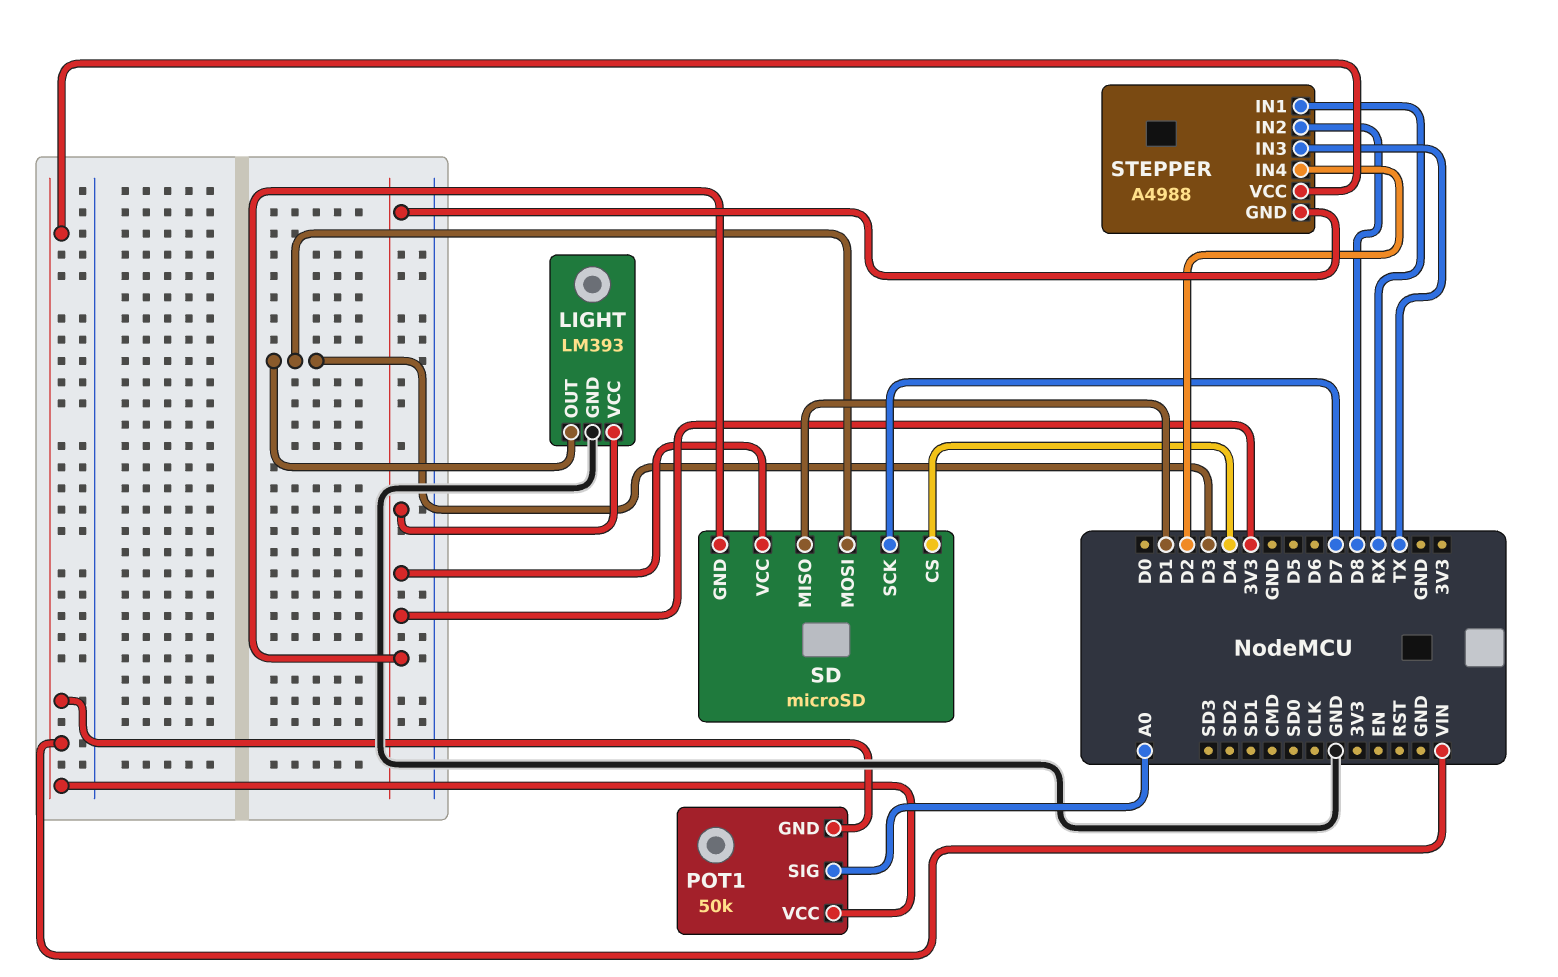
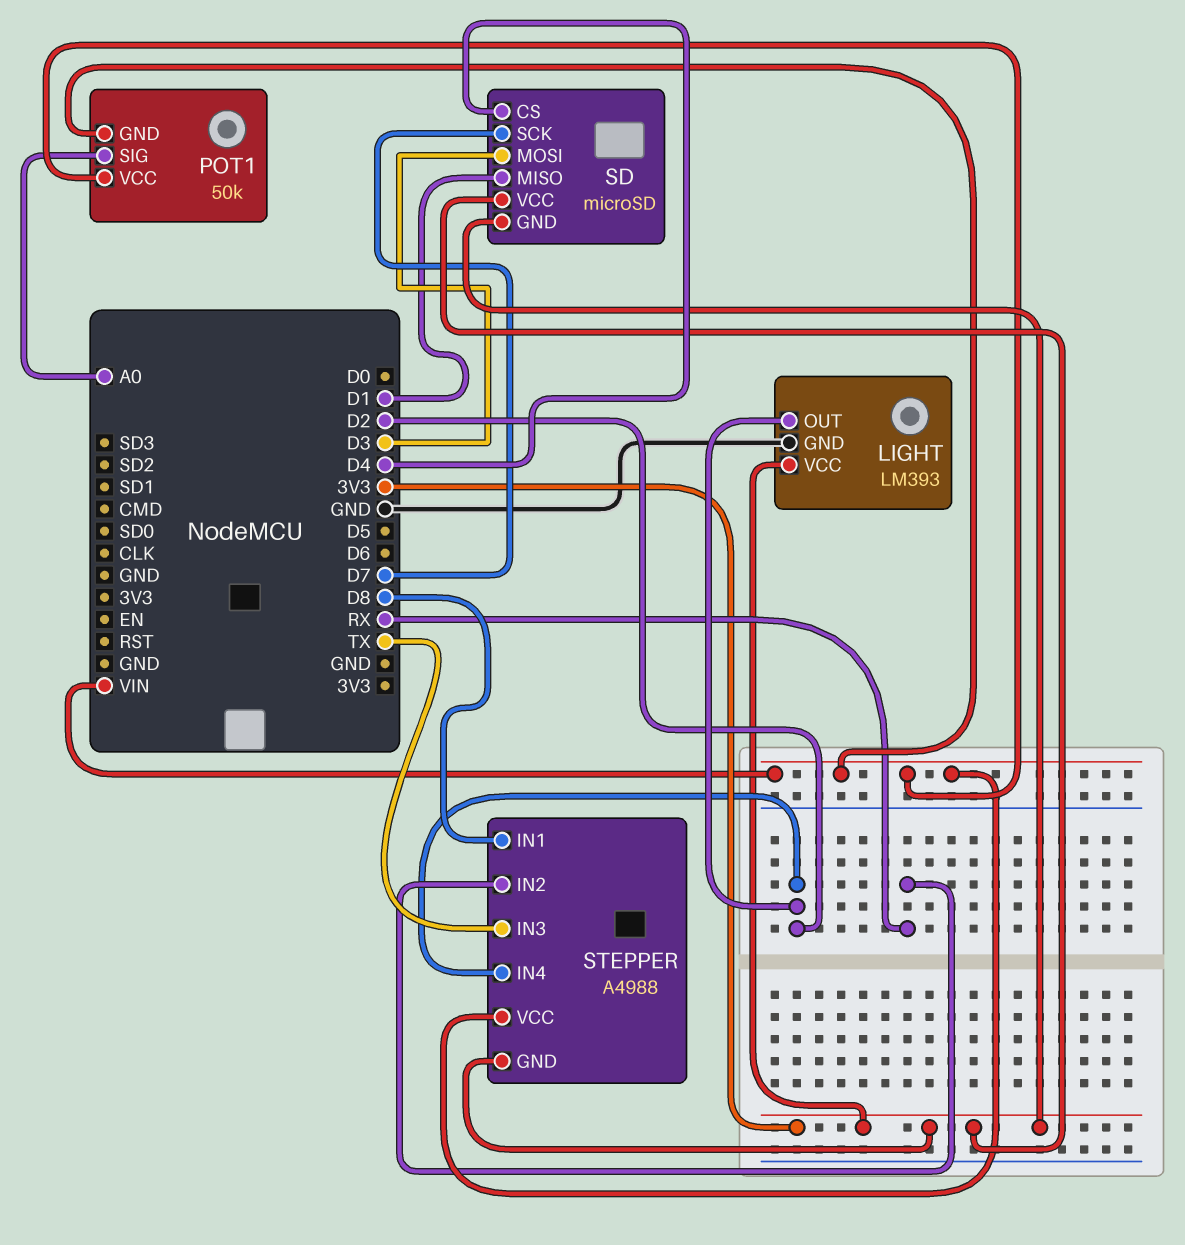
LIGHT pin OUT: D3 -> D2
STEPPER pin IN1: RX -> D8
STEPPER pin IN2: D8 -> RX

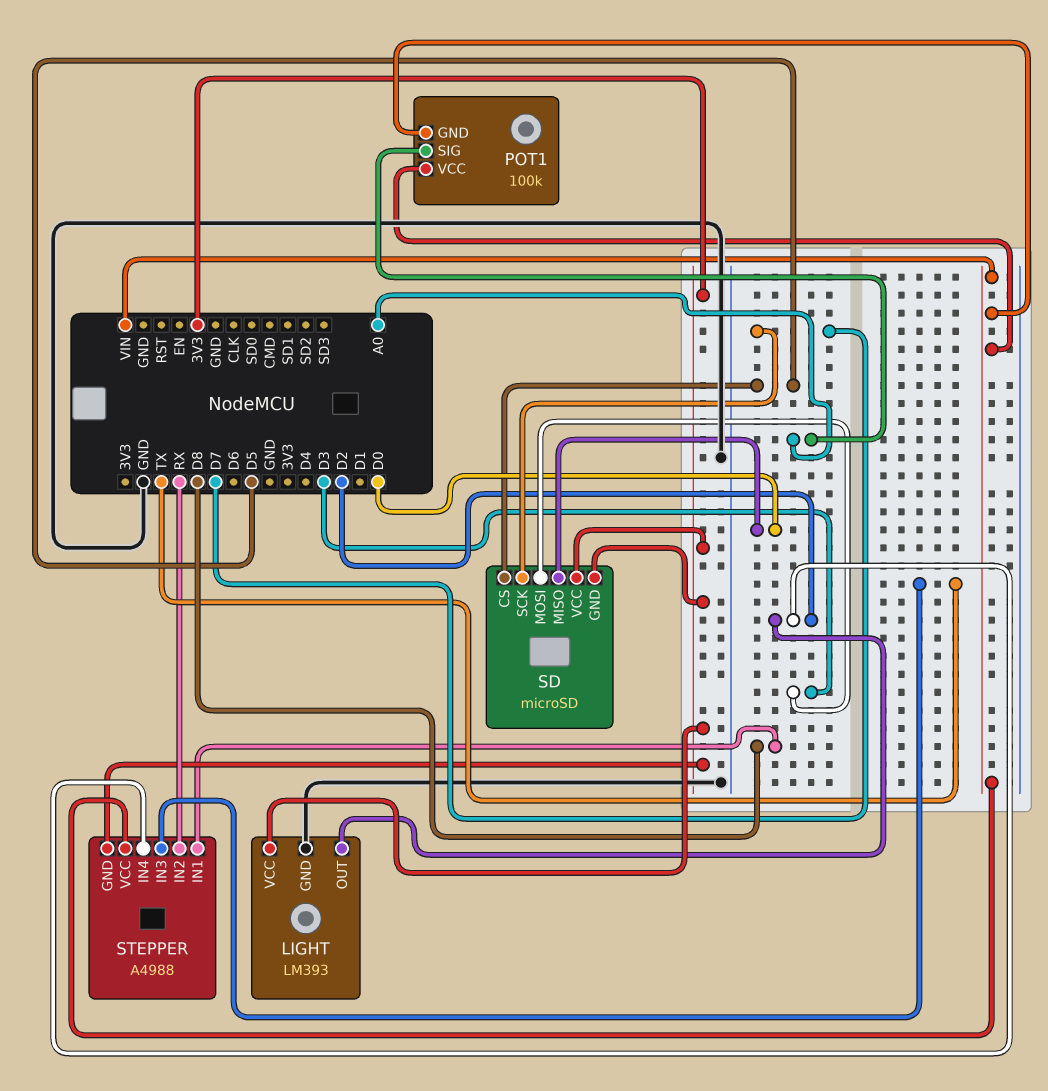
POT1: 50k -> 100k
SD pin CS: D4 -> D5
SD pin MISO: D1 -> D0

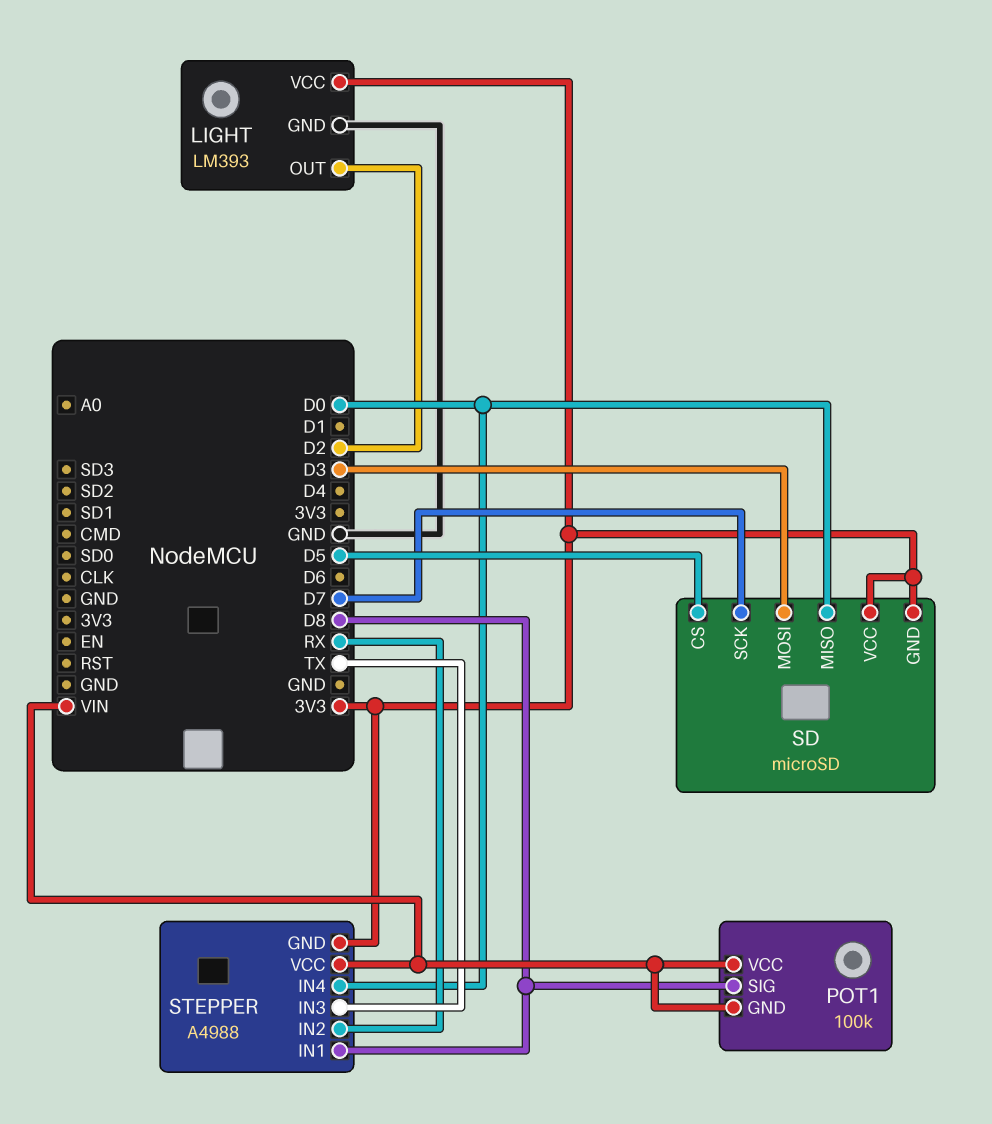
POT1 pin SIG: A0 -> D8
STEPPER pin IN4: D2 -> D0

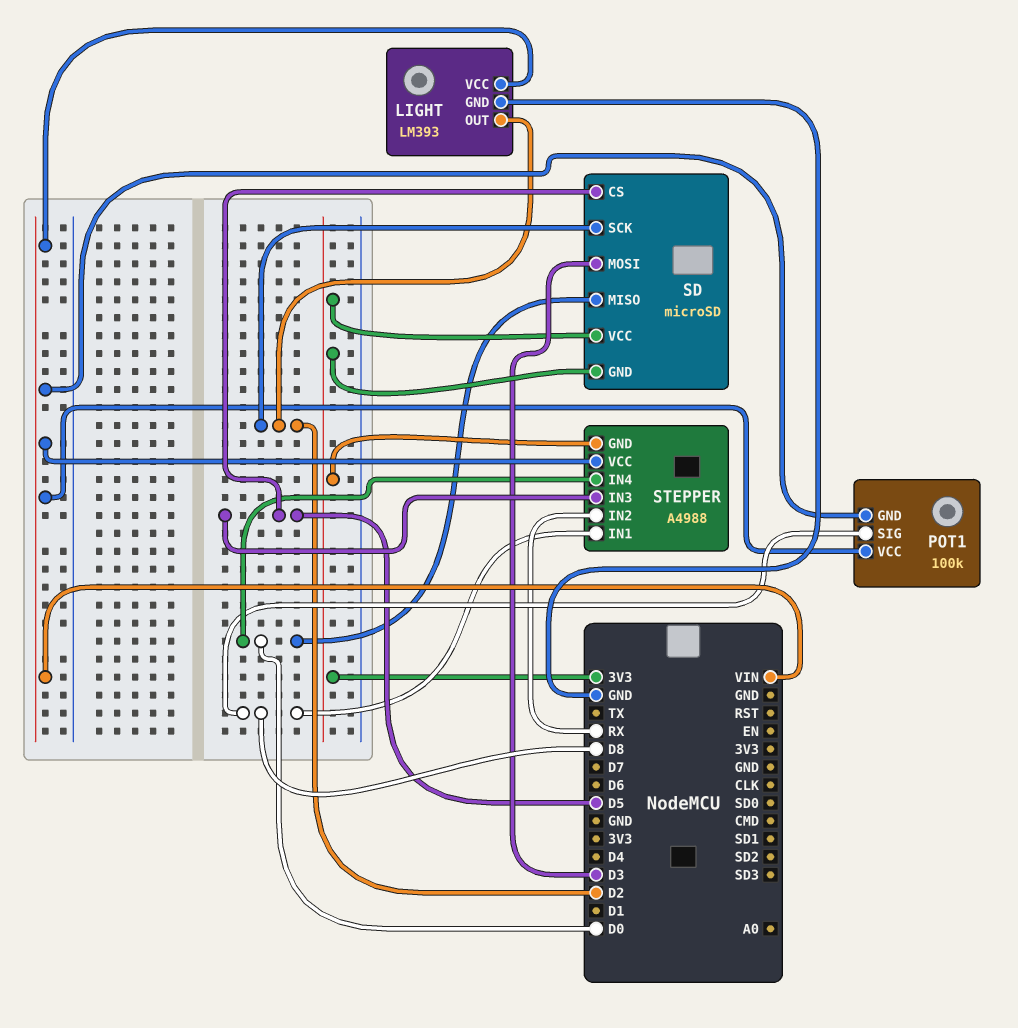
LIGHT pin VCC: 3V3 -> VIN
SD pin SCK: D7 -> D2
STEPPER pin IN3: TX -> D5

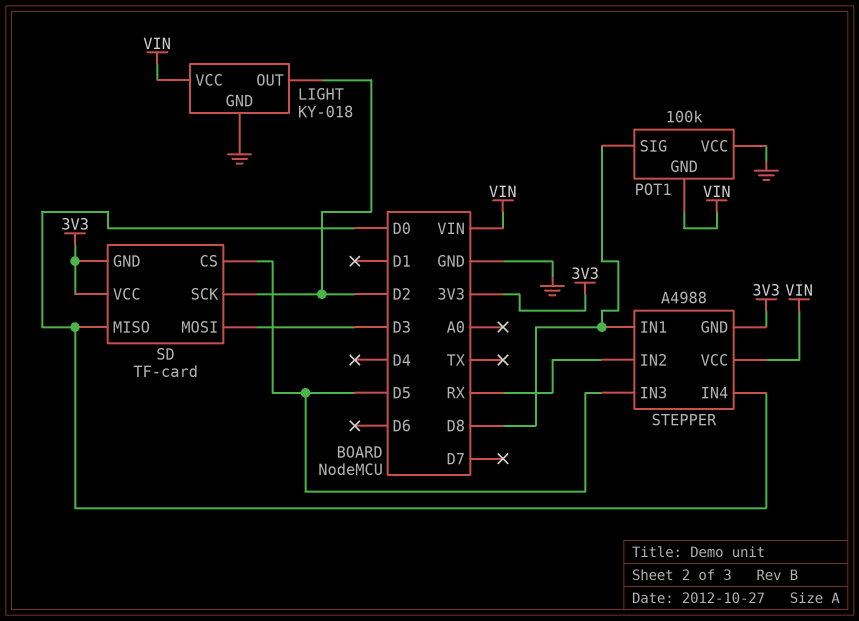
LIGHT: LM393 -> KY-018
POT1 pin VCC: VIN -> GND
SD: microSD -> TF-card

